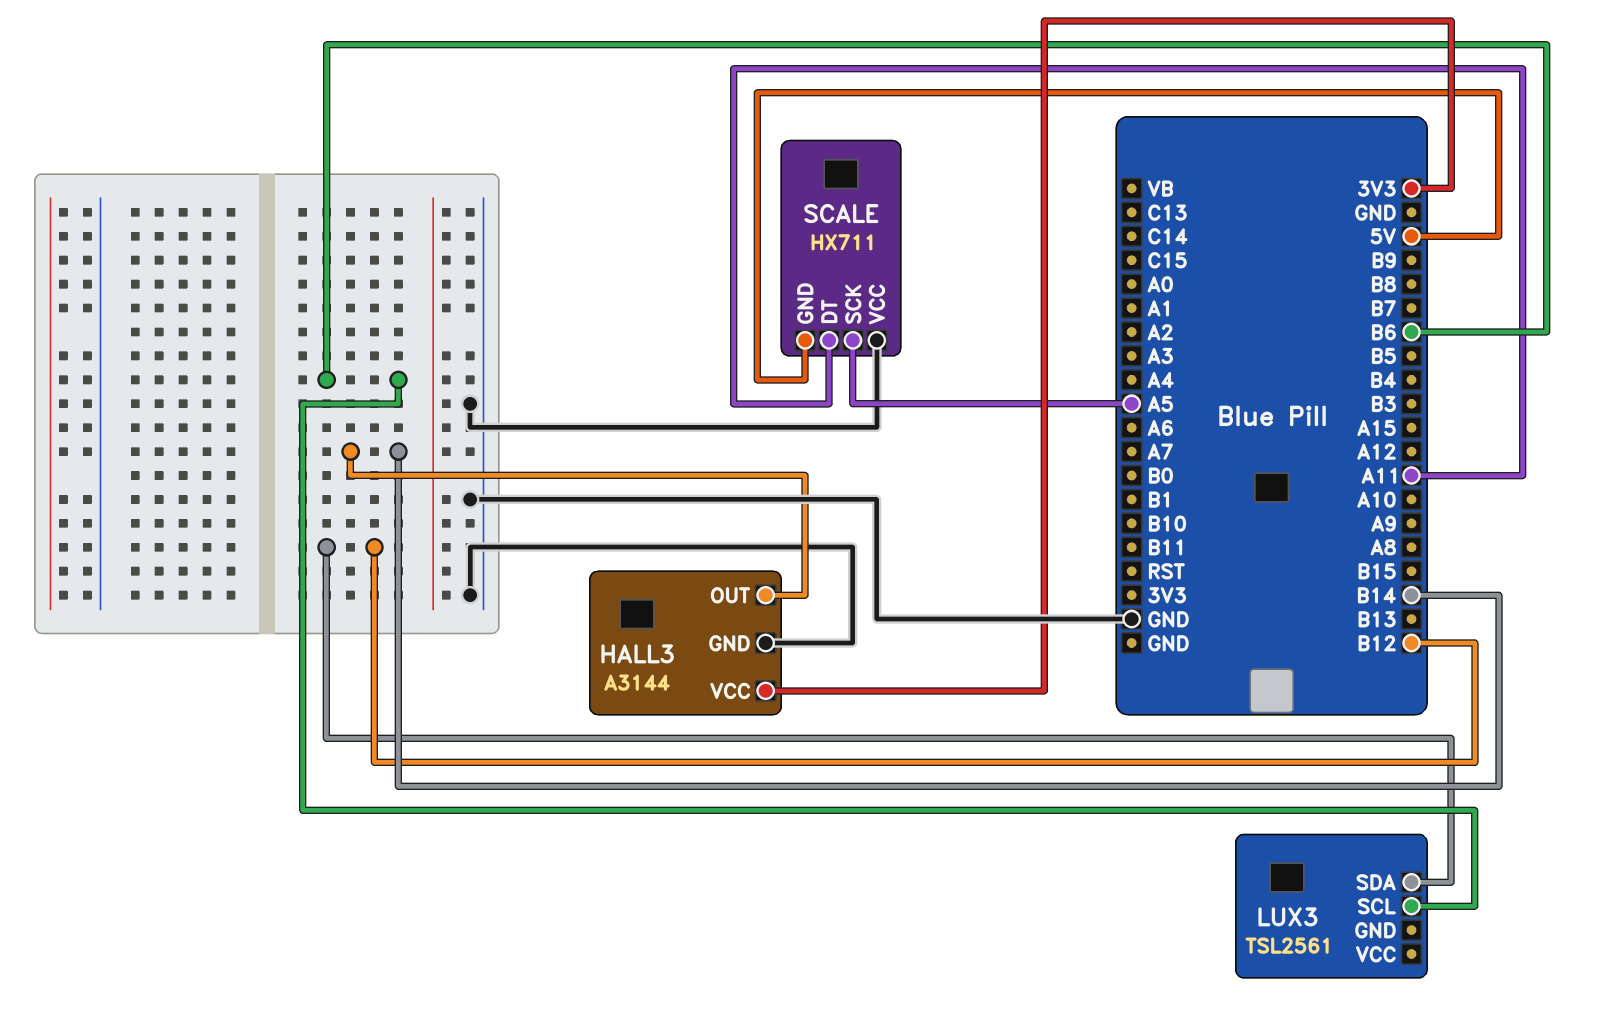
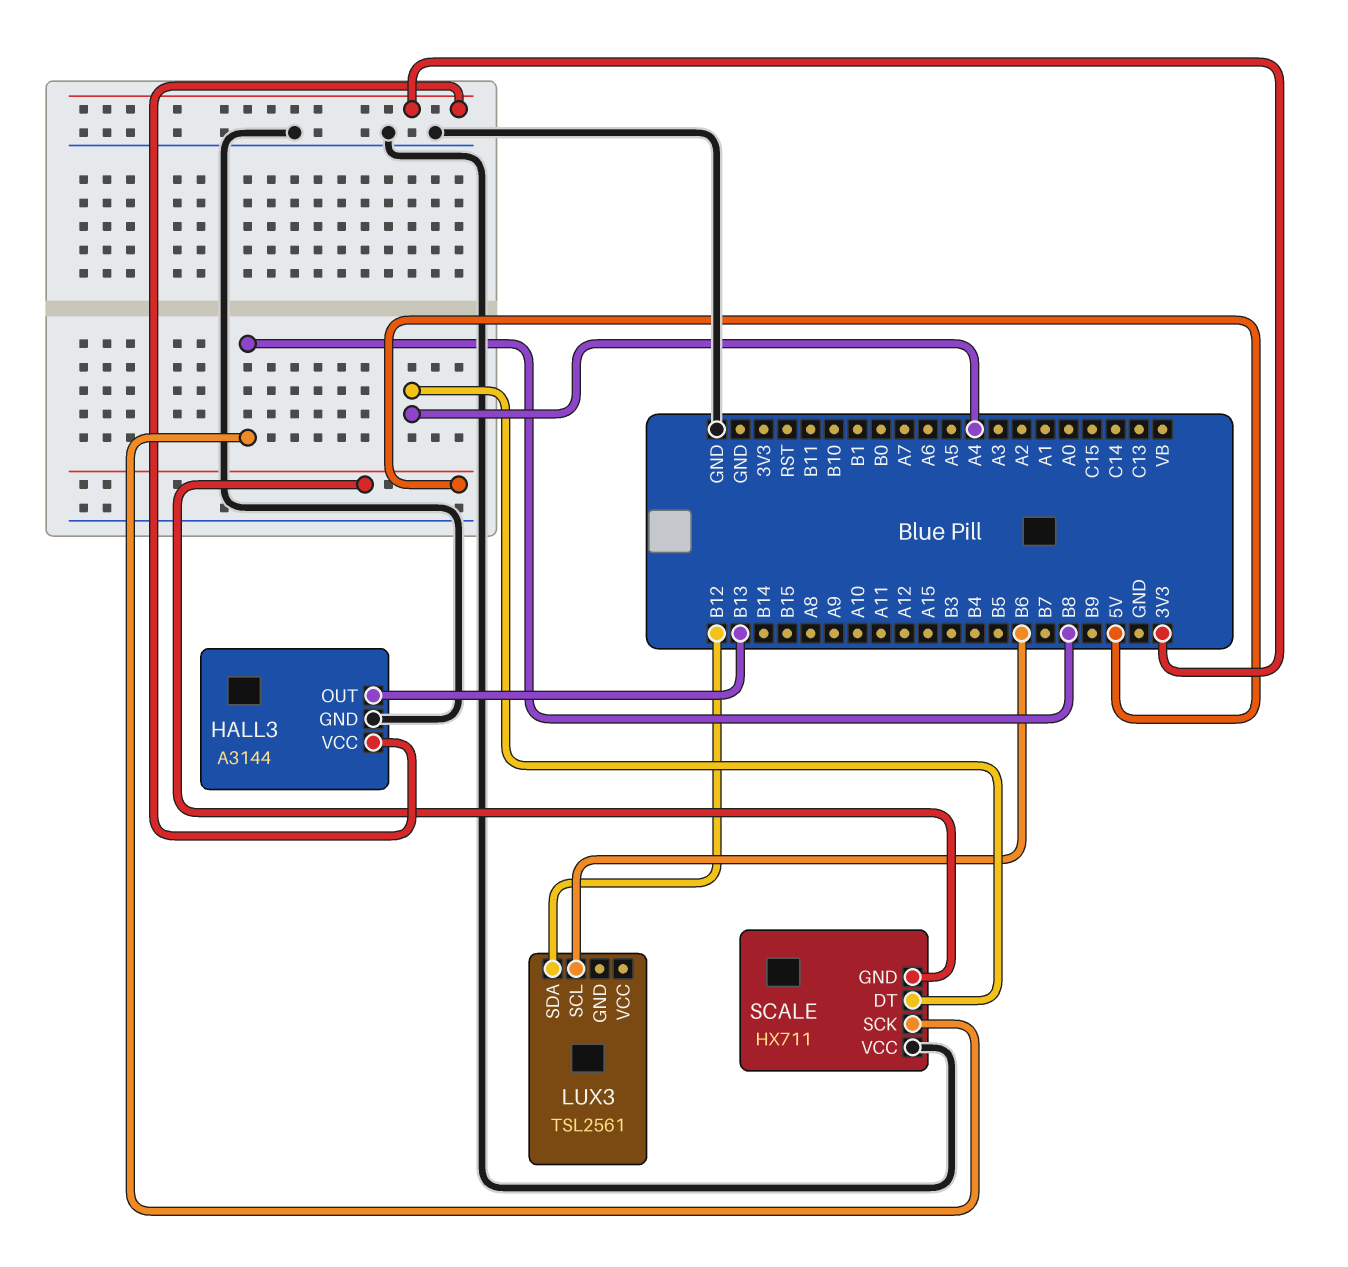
HALL3 pin OUT: B14 -> B13
SCALE pin DT: A11 -> A4
SCALE pin SCK: A5 -> B8

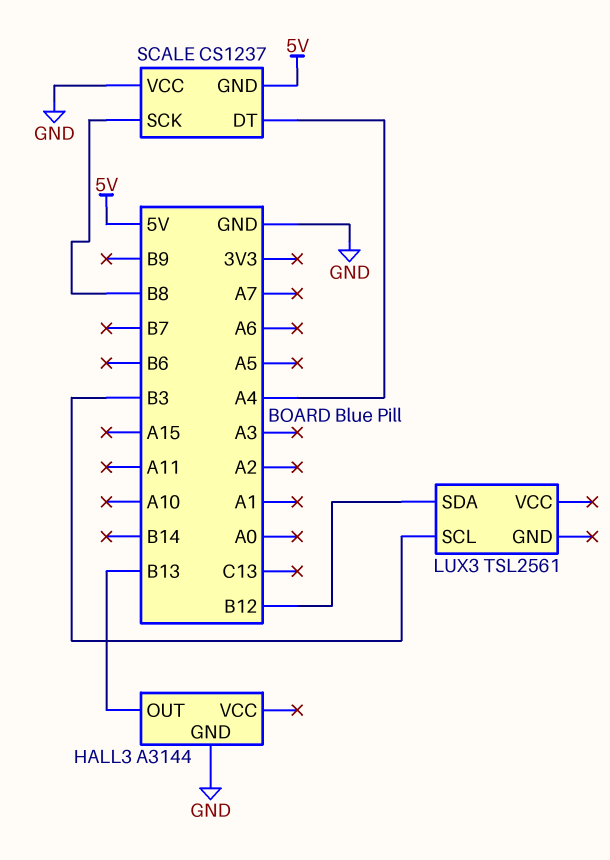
HALL3 pin VCC: 3V3 -> none
LUX3 pin SCL: B6 -> B3
SCALE: HX711 -> CS1237

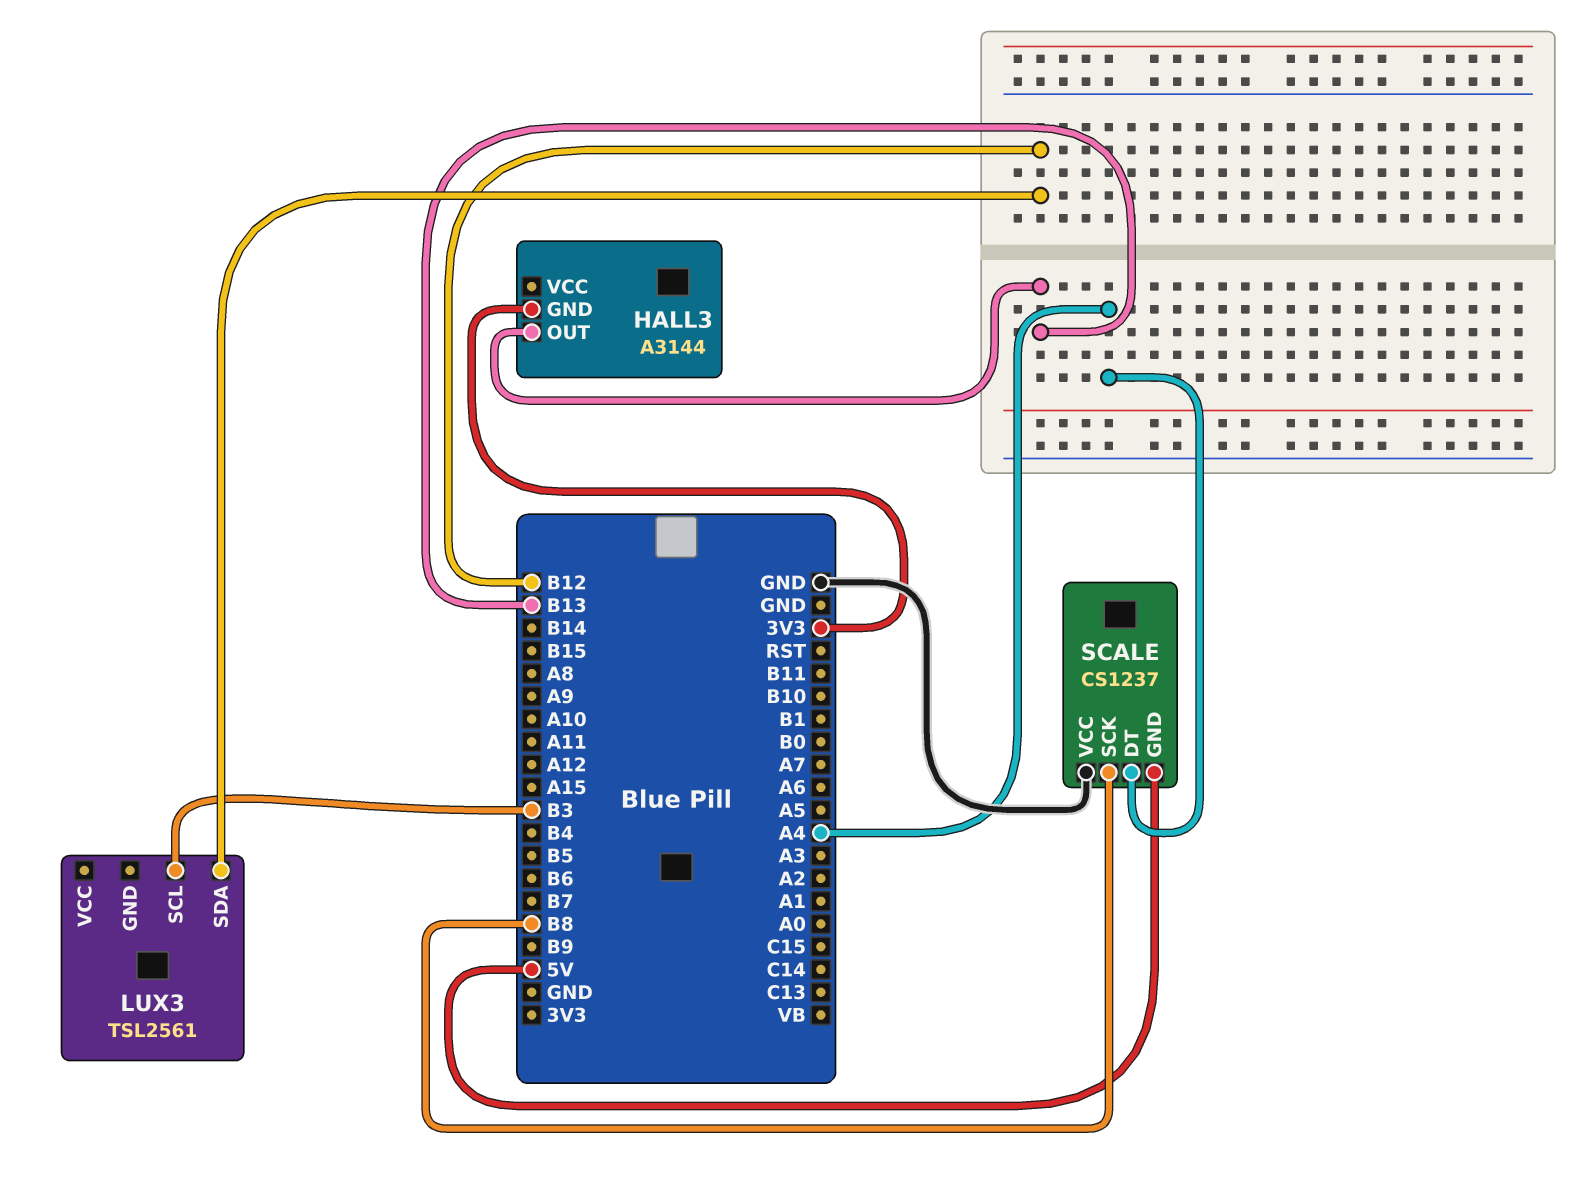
HALL3 pin GND: GND -> 3V3

